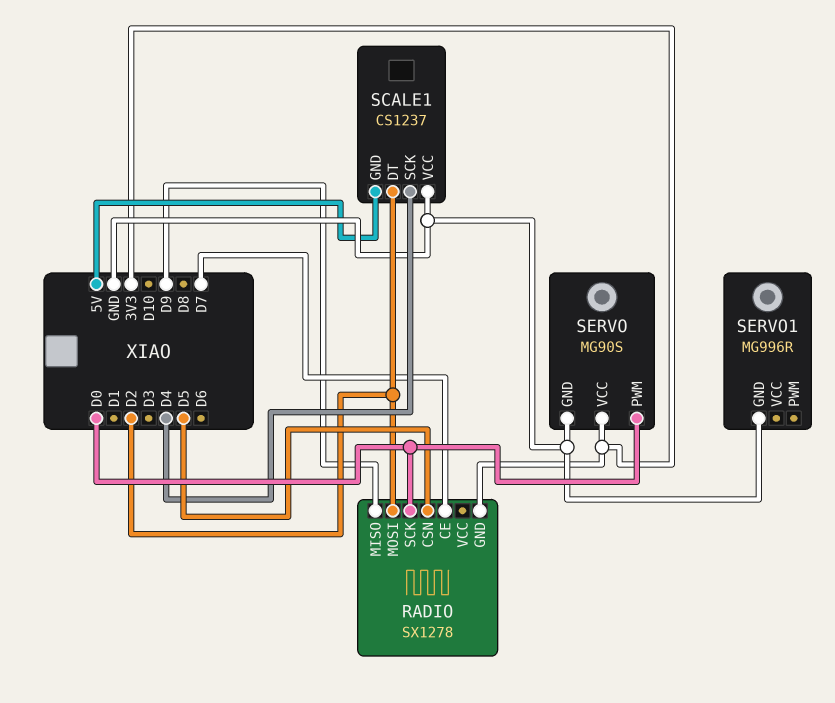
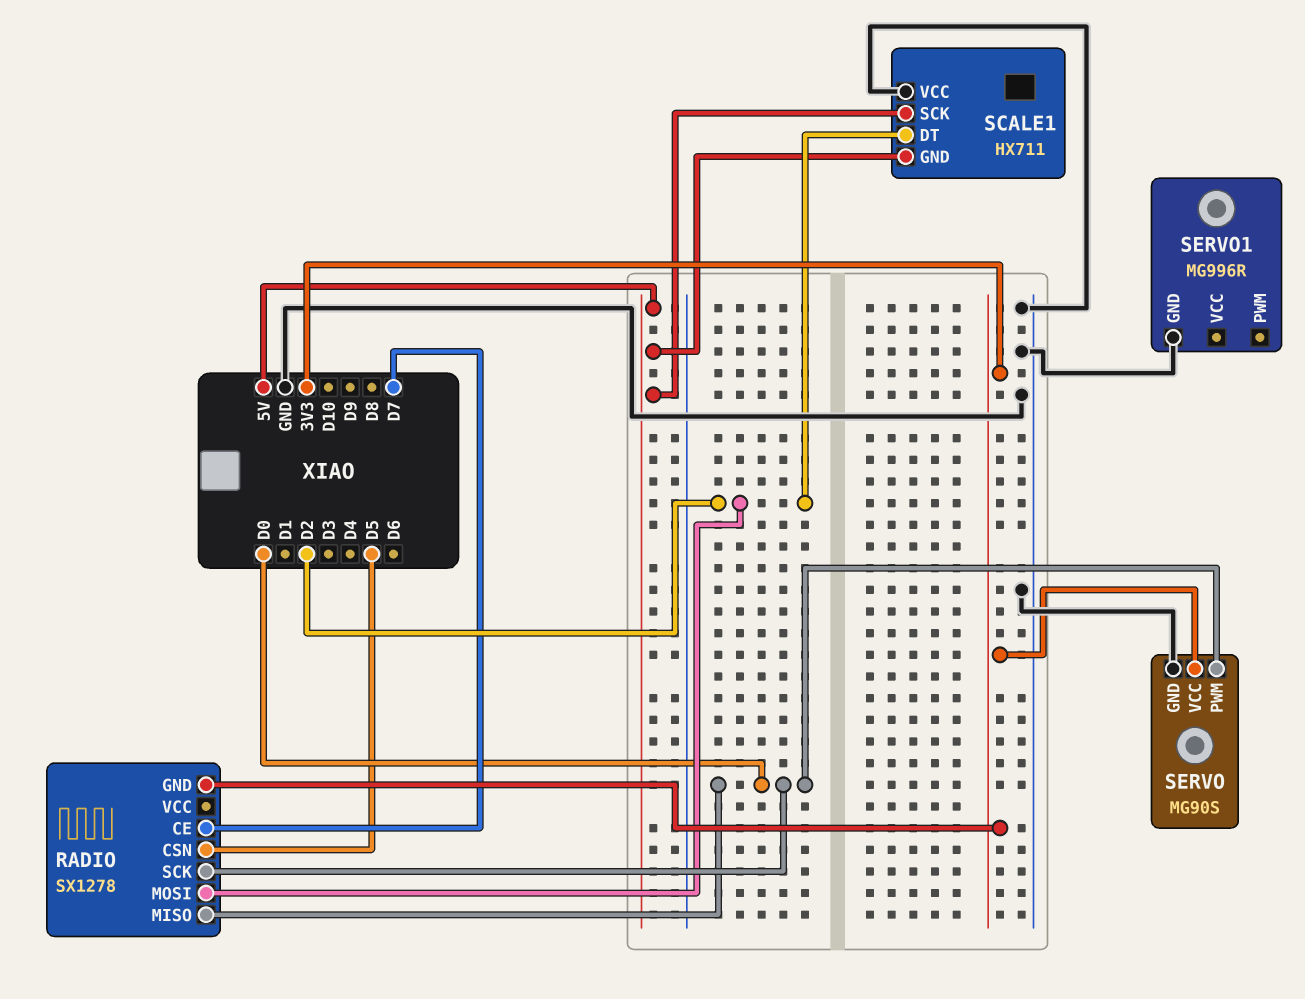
RADIO pin MISO: D9 -> D0
SCALE1: CS1237 -> HX711
SCALE1 pin SCK: D4 -> 5V

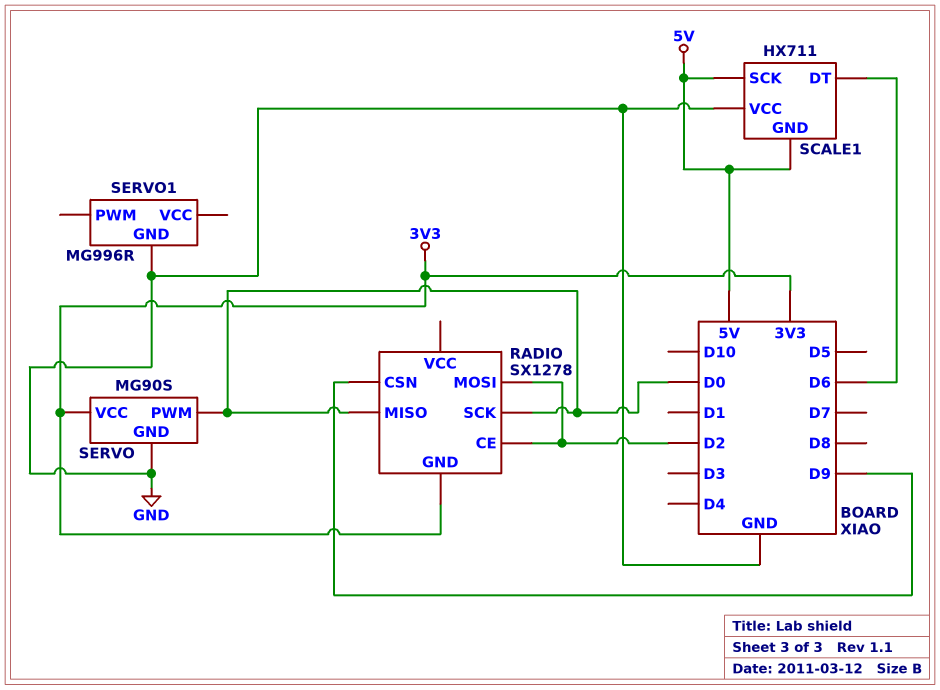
RADIO pin CE: D7 -> D2
RADIO pin CSN: D5 -> D9
SCALE1 pin DT: D2 -> D6

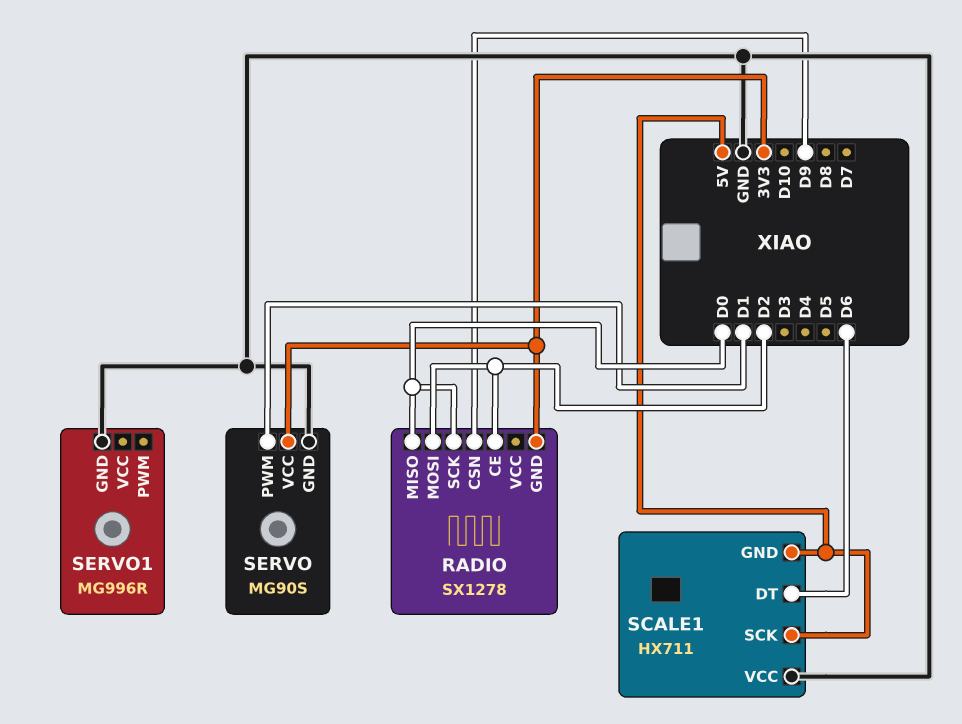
SERVO pin PWM: D0 -> D1

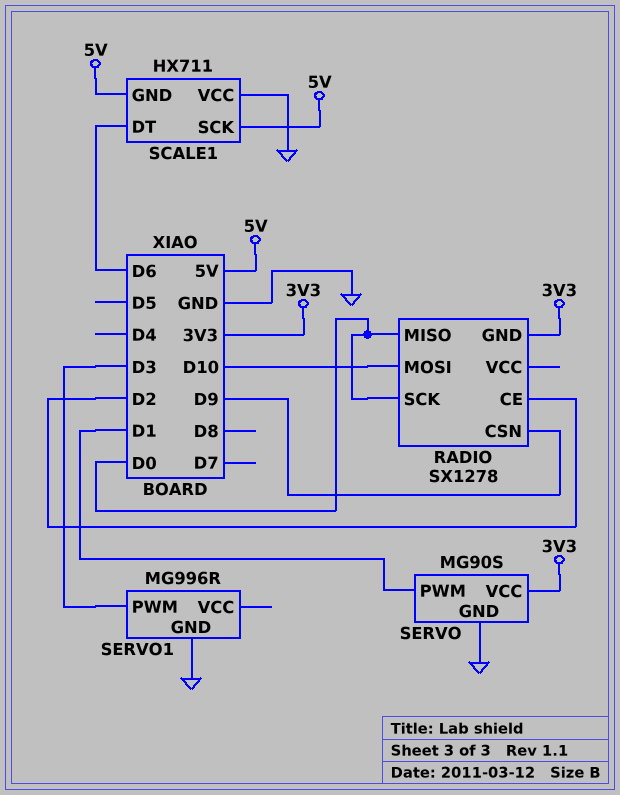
RADIO pin MOSI: D2 -> D10
SERVO1 pin PWM: none -> D3

